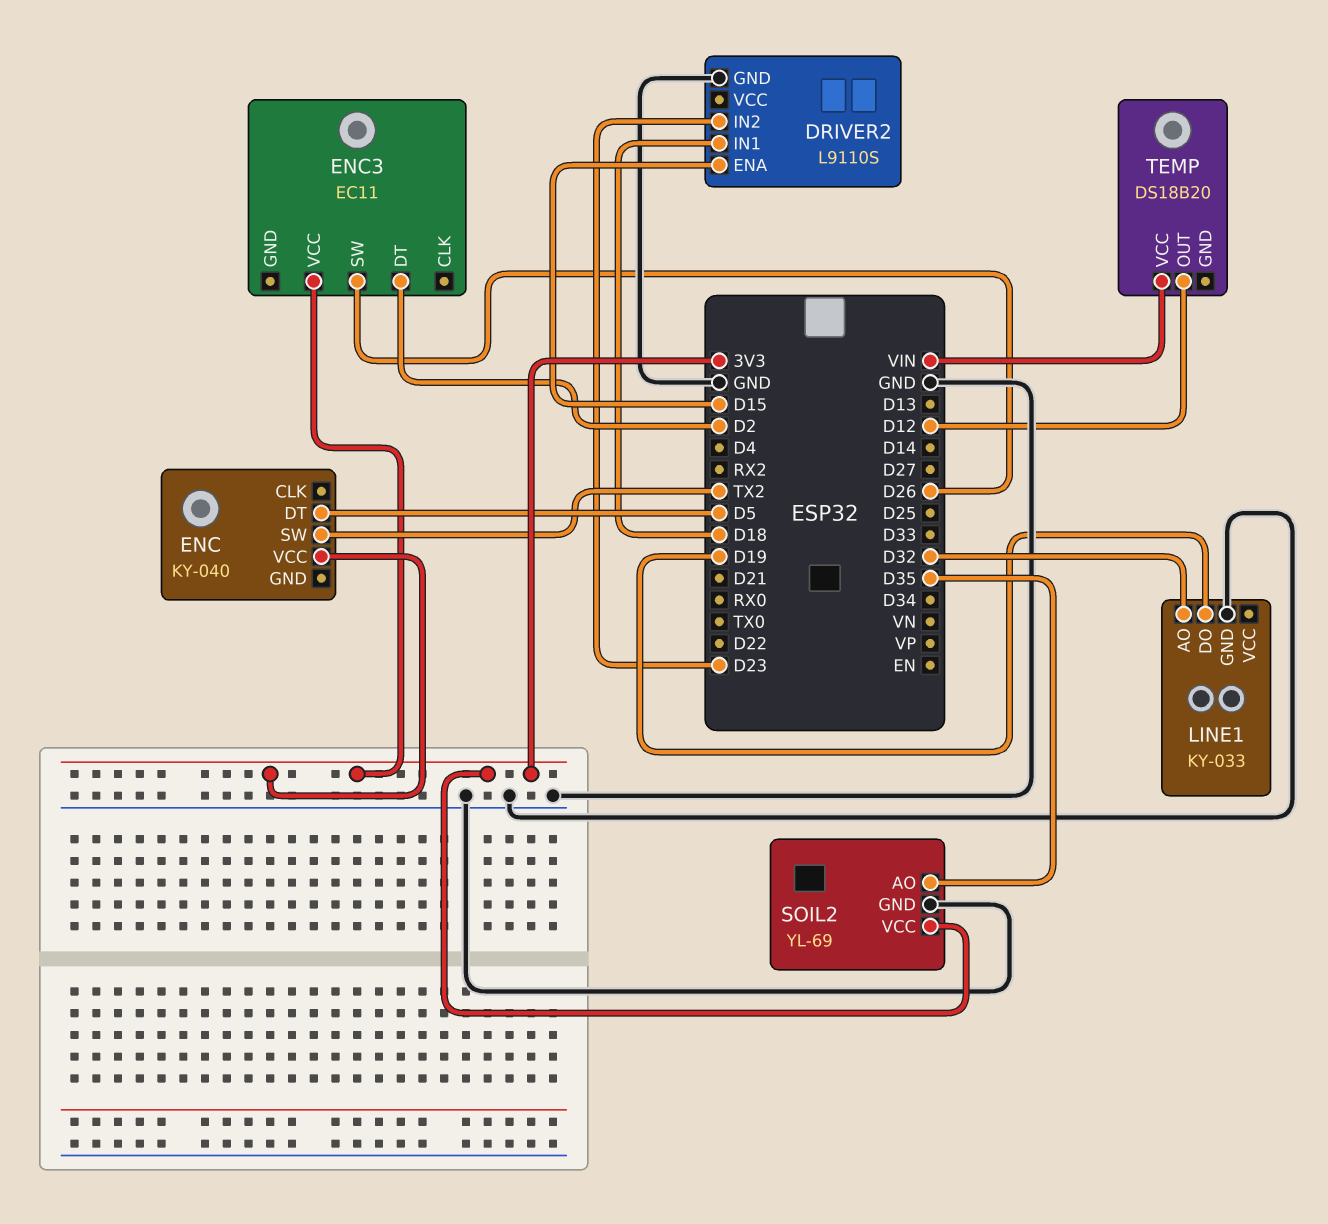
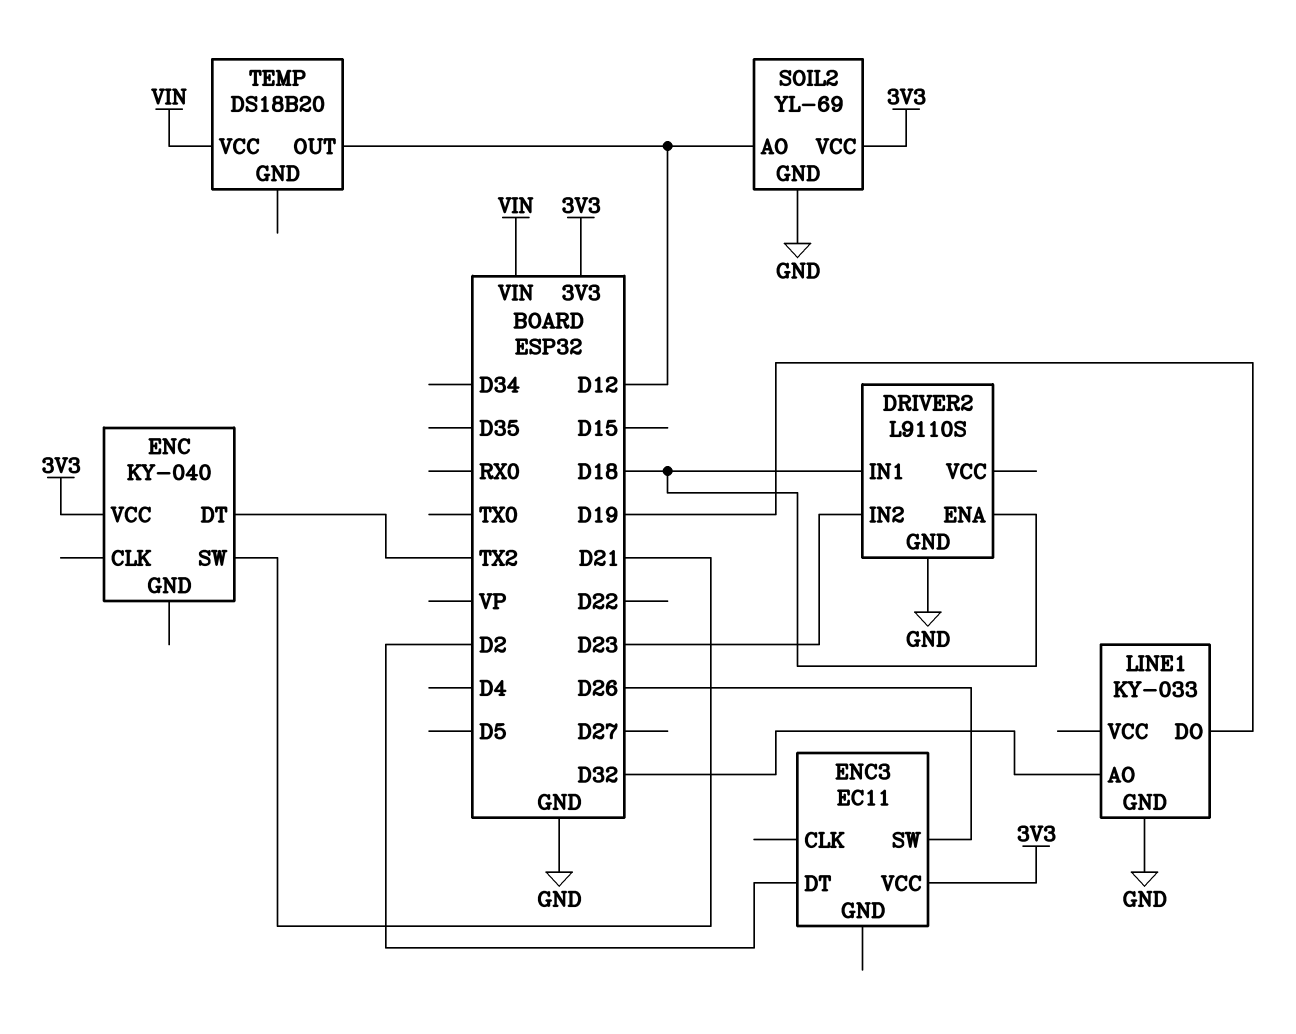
DRIVER2 pin ENA: D15 -> D18
ENC pin DT: D5 -> TX2
ENC pin SW: TX2 -> D21
SOIL2 pin AO: D35 -> D12

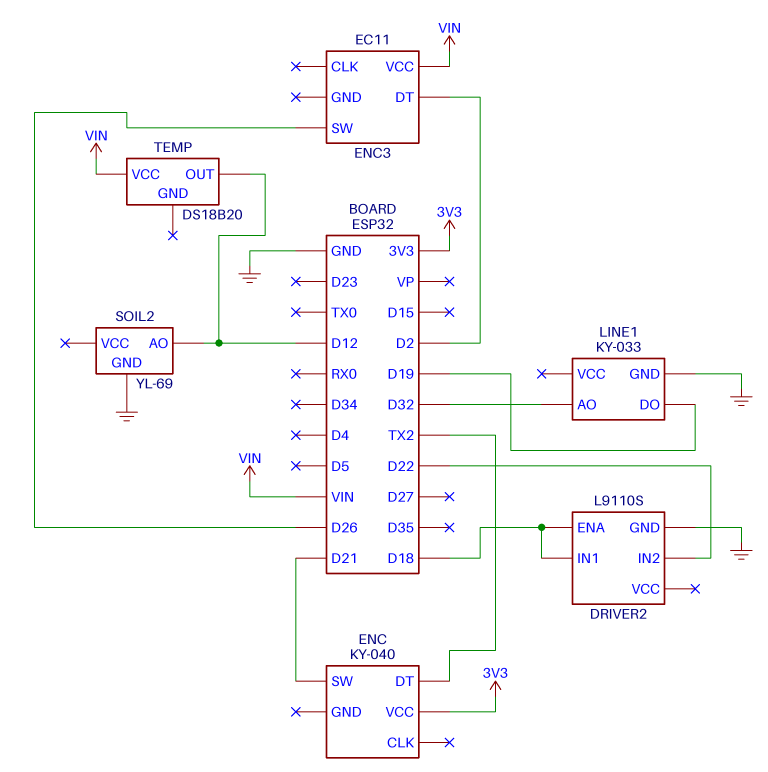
DRIVER2 pin IN2: D23 -> D22
ENC3 pin VCC: 3V3 -> VIN
SOIL2 pin VCC: 3V3 -> none

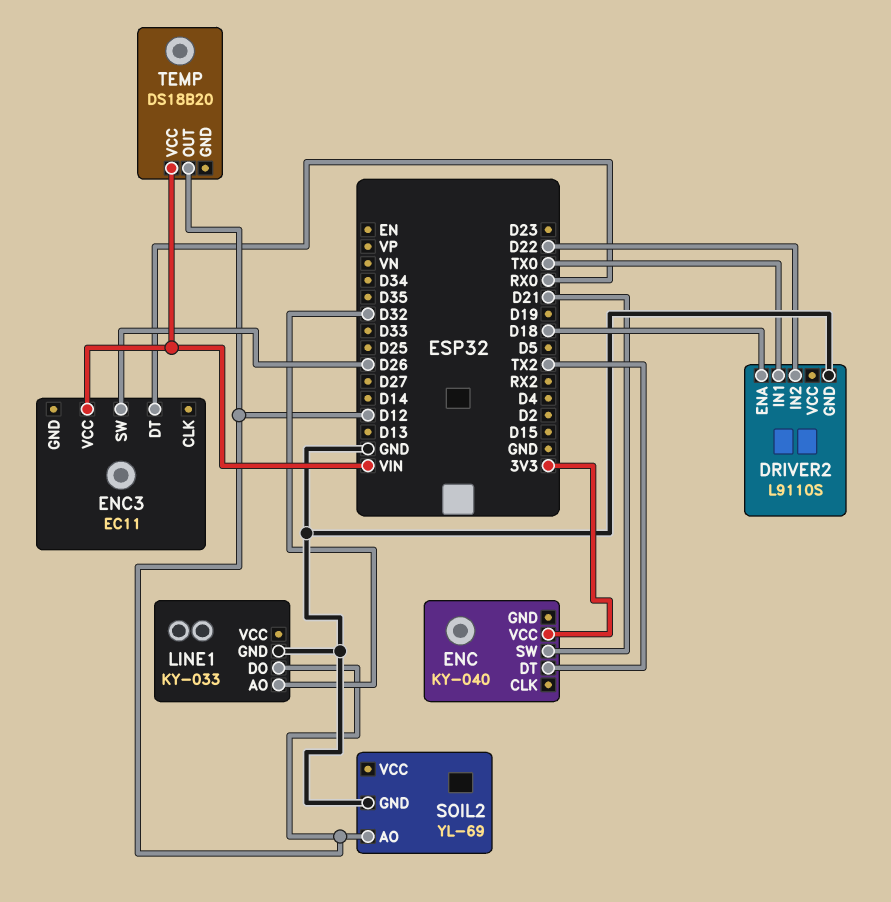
DRIVER2 pin IN1: D18 -> TX0
ENC3 pin DT: D2 -> RX0
LINE1 pin DO: D19 -> D12

